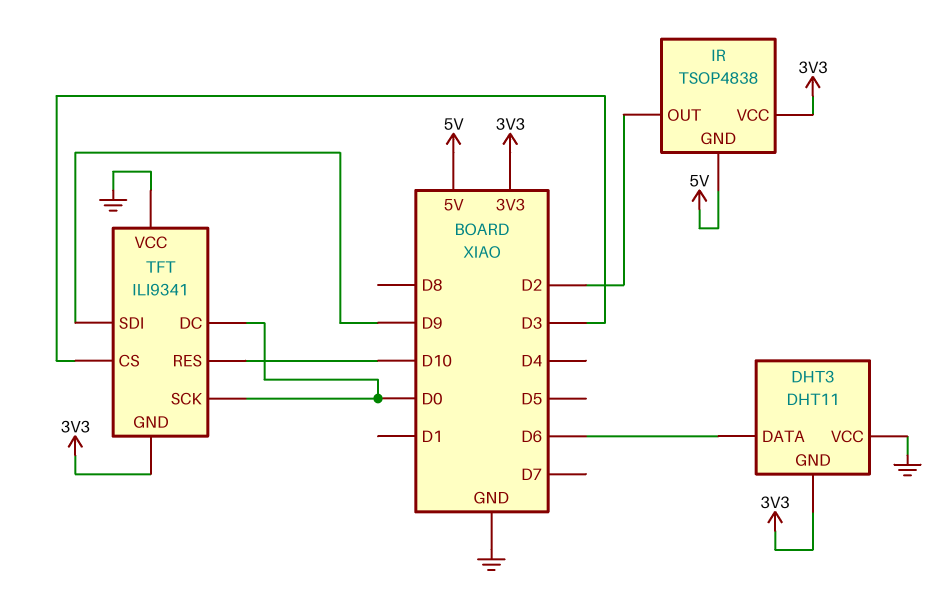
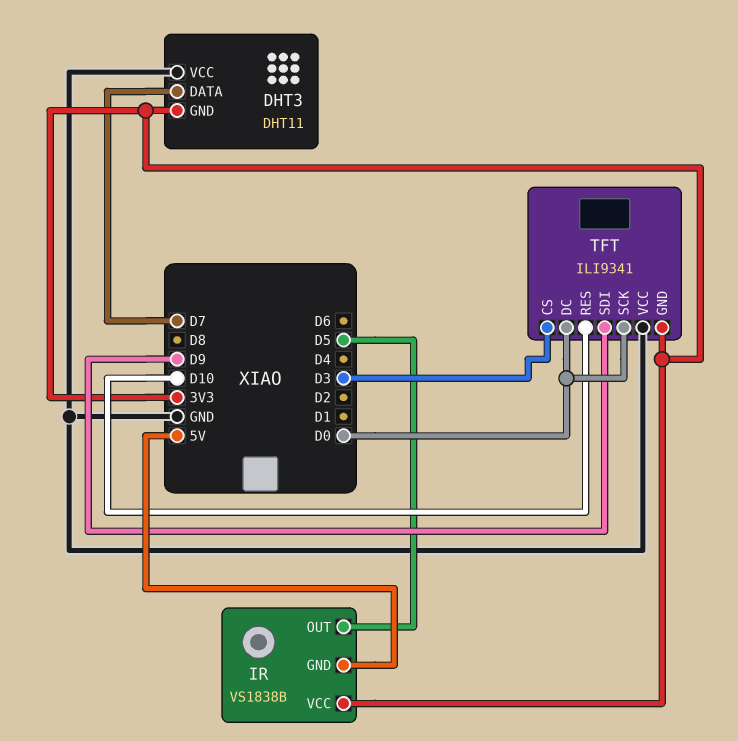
DHT3 pin DATA: D6 -> D7
IR: TSOP4838 -> VS1838B
IR pin OUT: D2 -> D5

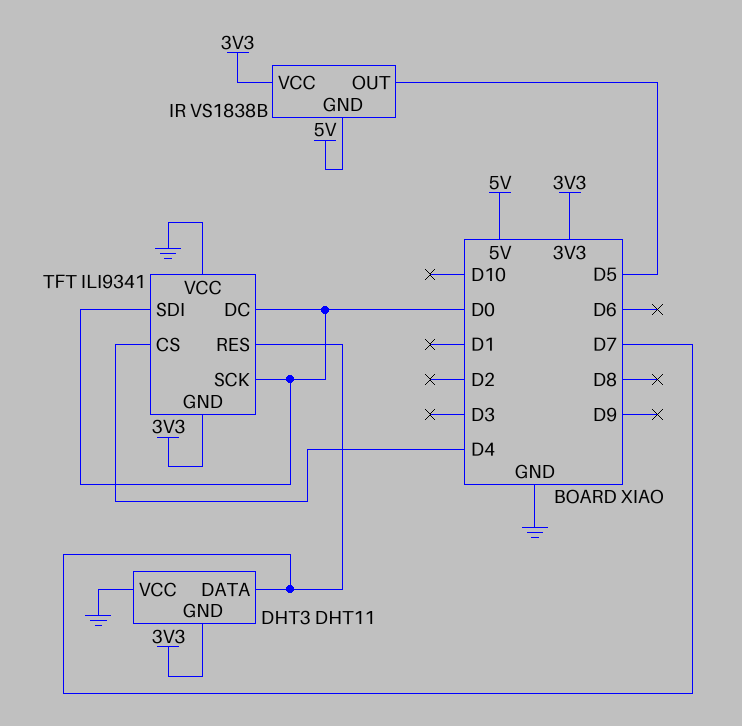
TFT pin CS: D3 -> D4
TFT pin RES: D10 -> D7
TFT pin SDI: D9 -> D0

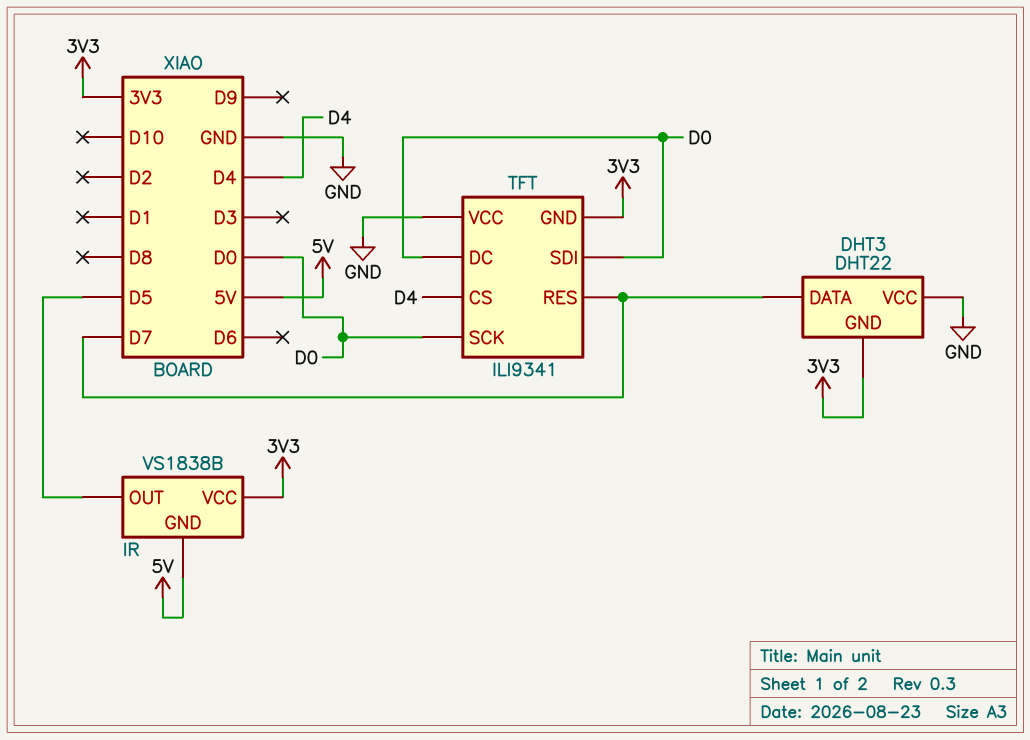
DHT3: DHT11 -> DHT22

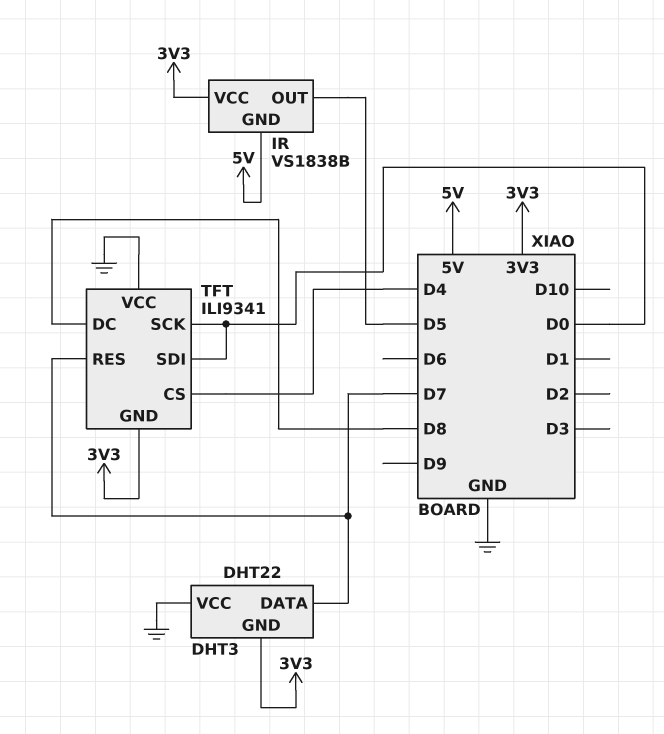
TFT pin DC: D0 -> D8

